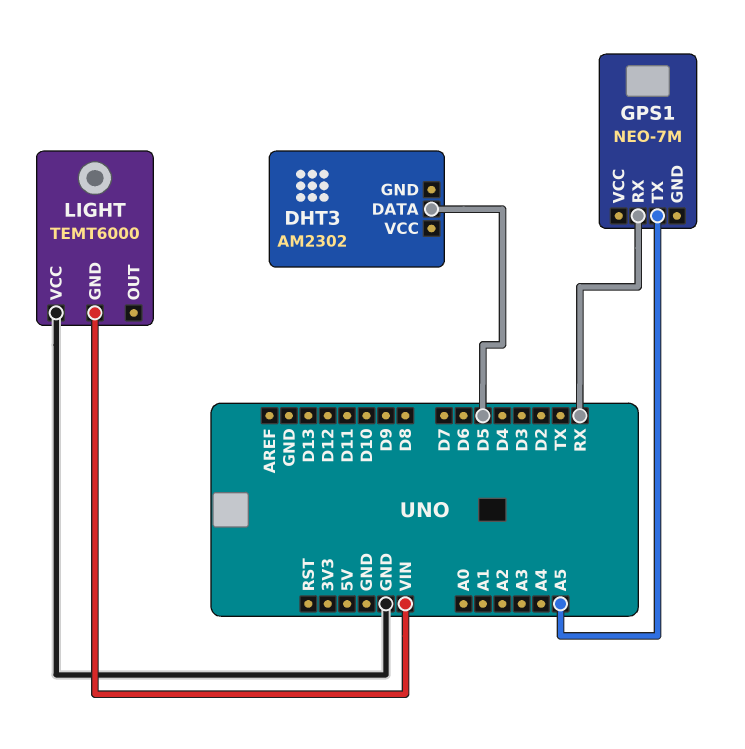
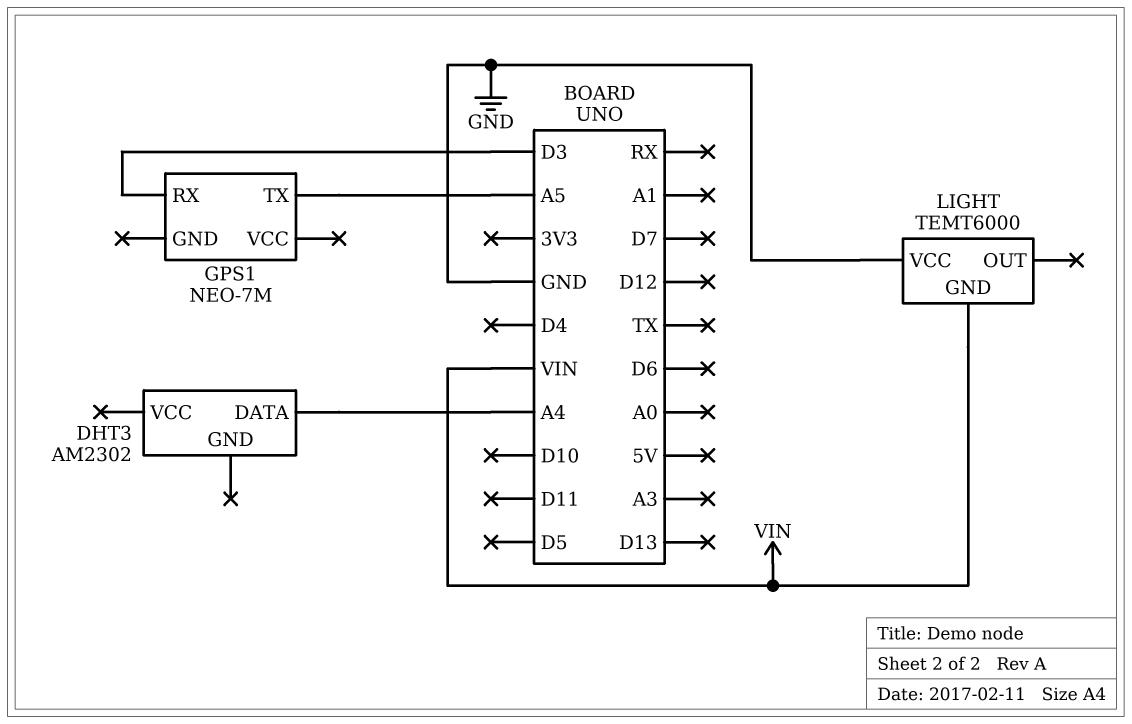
DHT3 pin DATA: D5 -> A4
GPS1 pin RX: RX -> D3

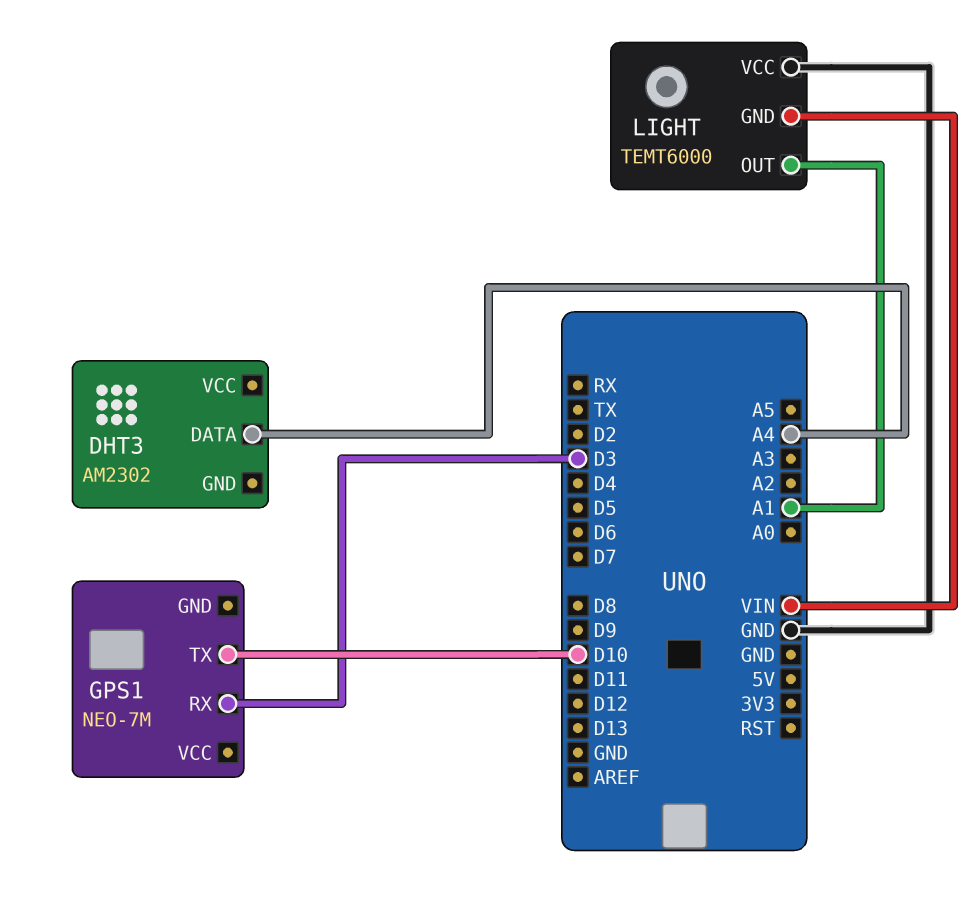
GPS1 pin TX: A5 -> D10
LIGHT pin OUT: none -> A1

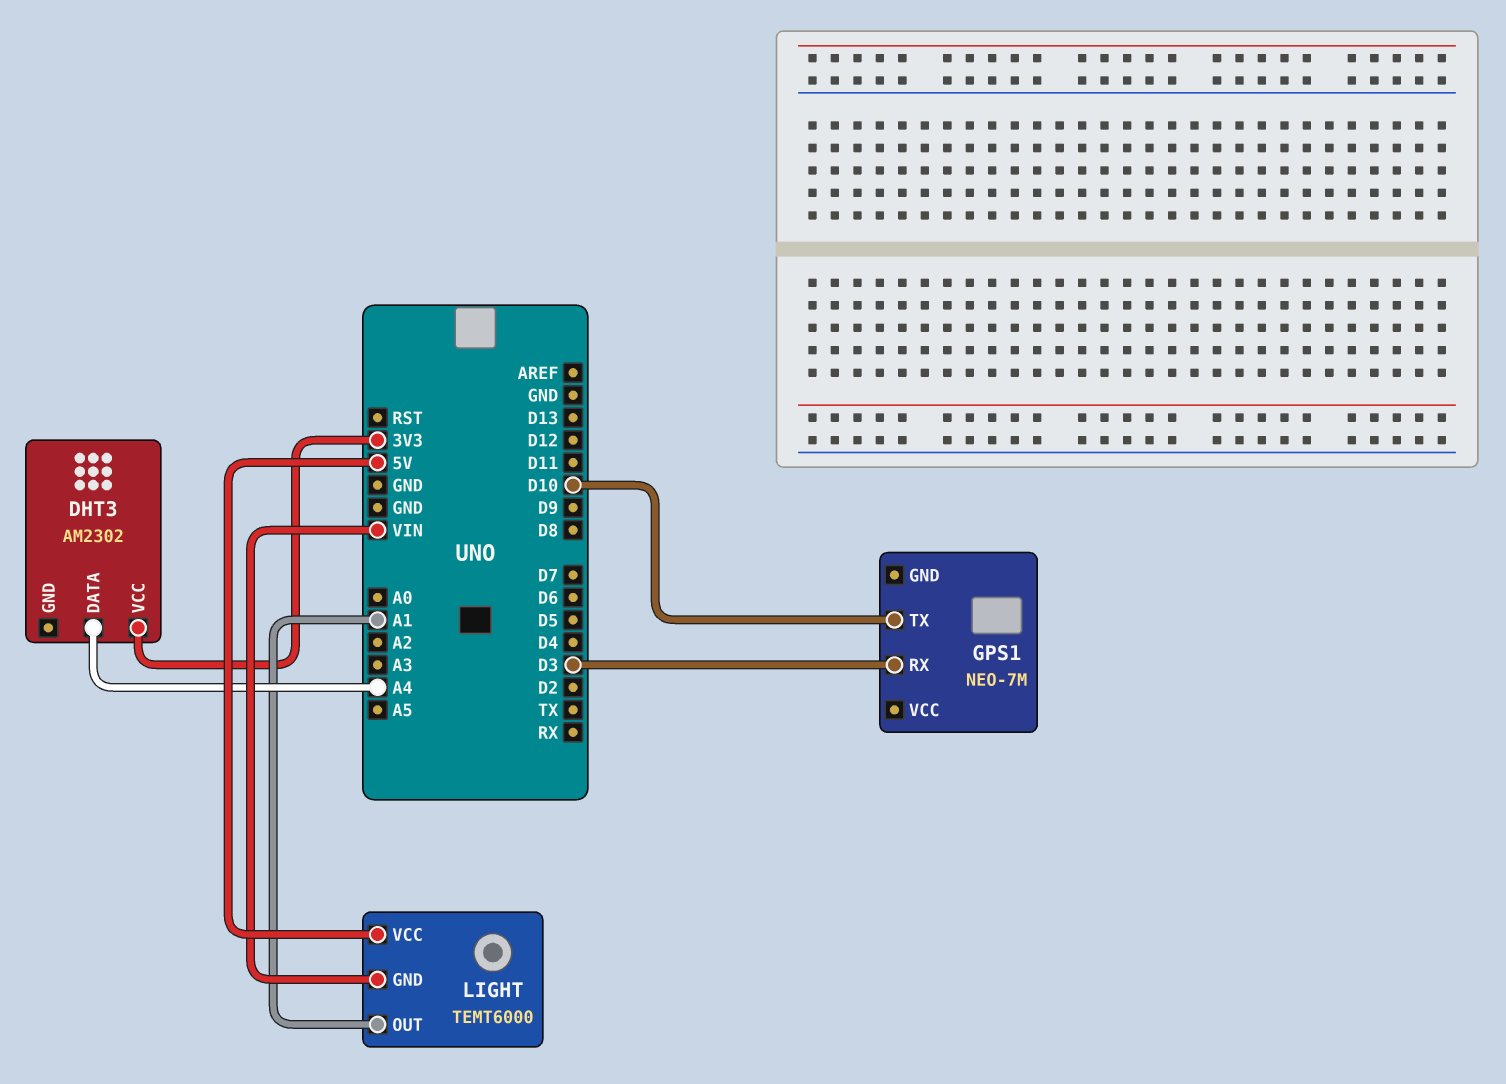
DHT3 pin VCC: none -> 3V3
LIGHT pin VCC: GND -> 5V

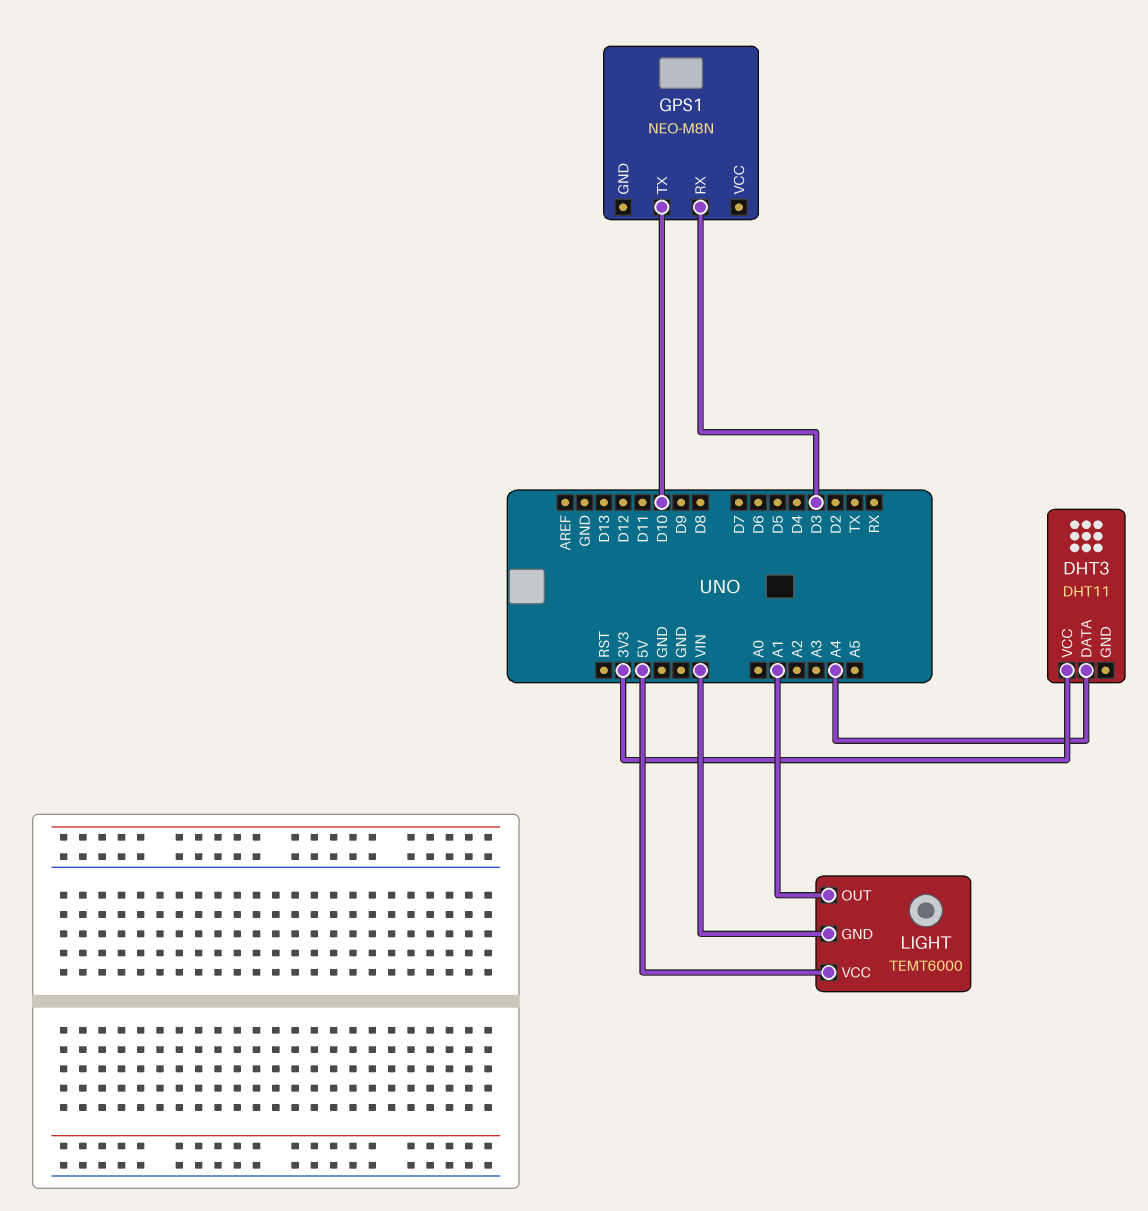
DHT3: AM2302 -> DHT11
GPS1: NEO-7M -> NEO-M8N

